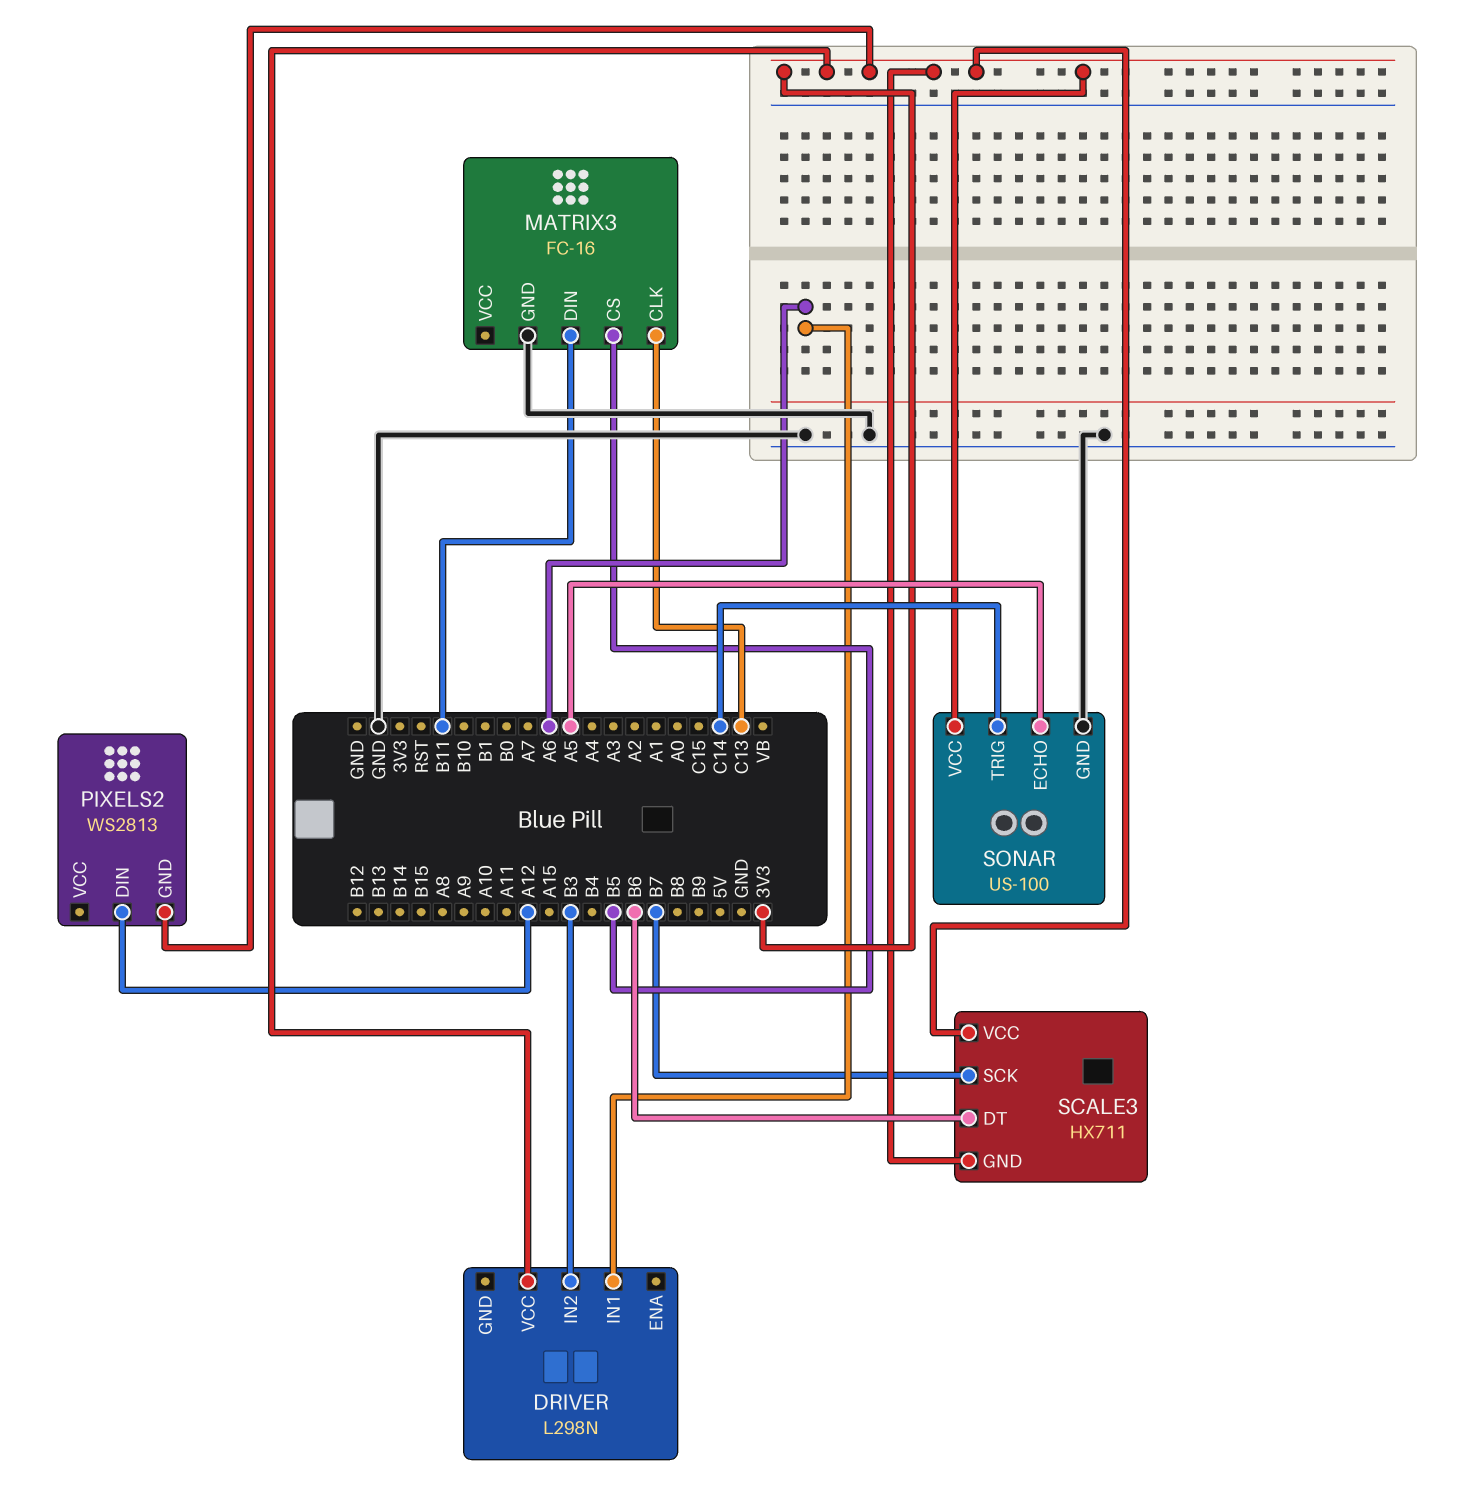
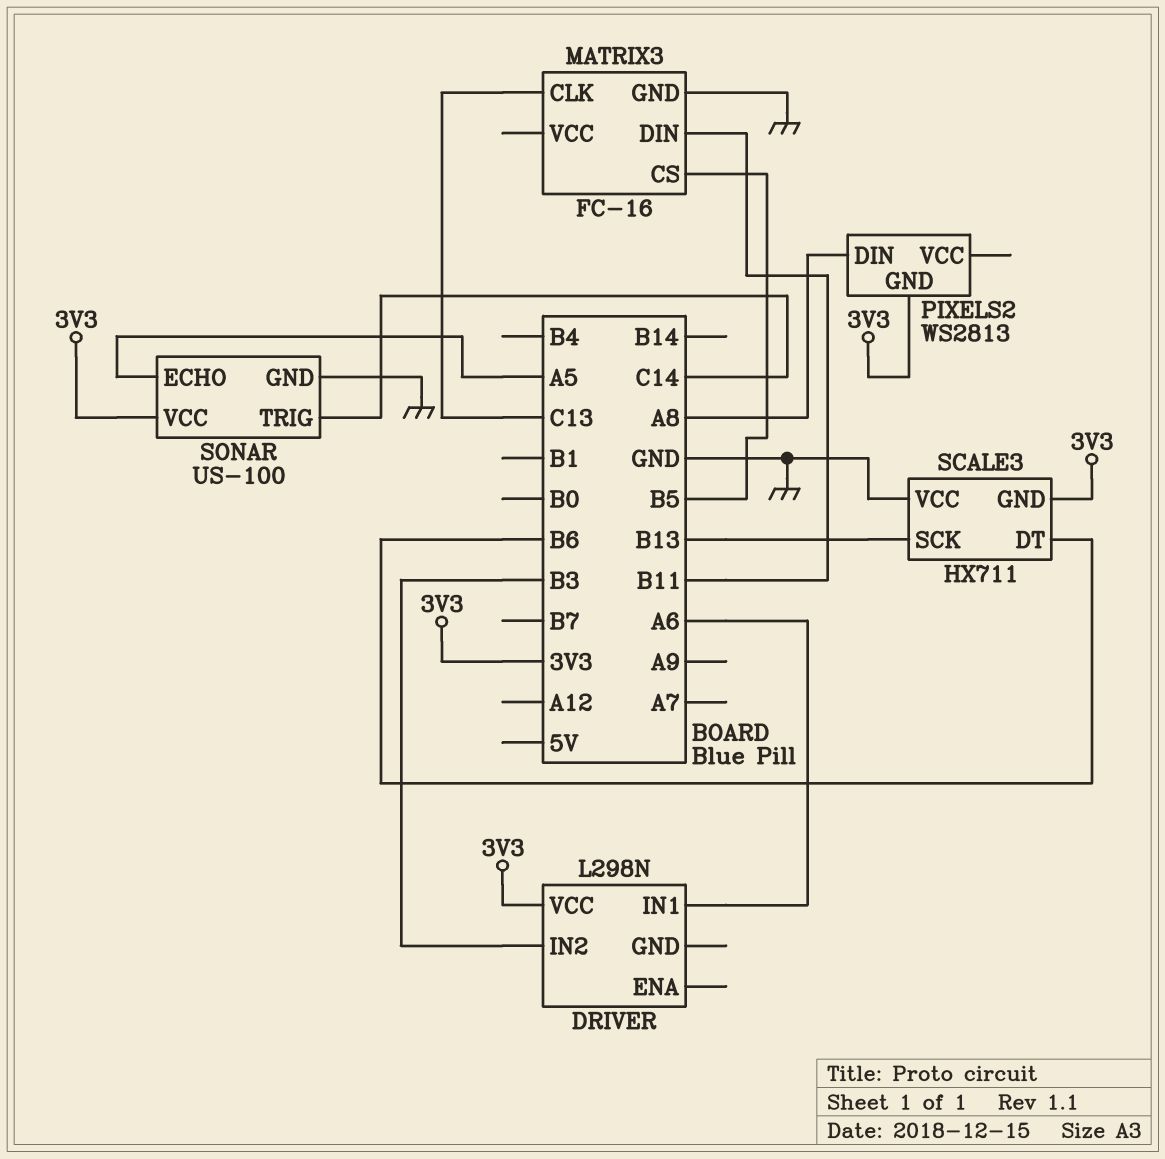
PIXELS2 pin DIN: A12 -> A8
SCALE3 pin SCK: B7 -> B13
SCALE3 pin VCC: 3V3 -> GND

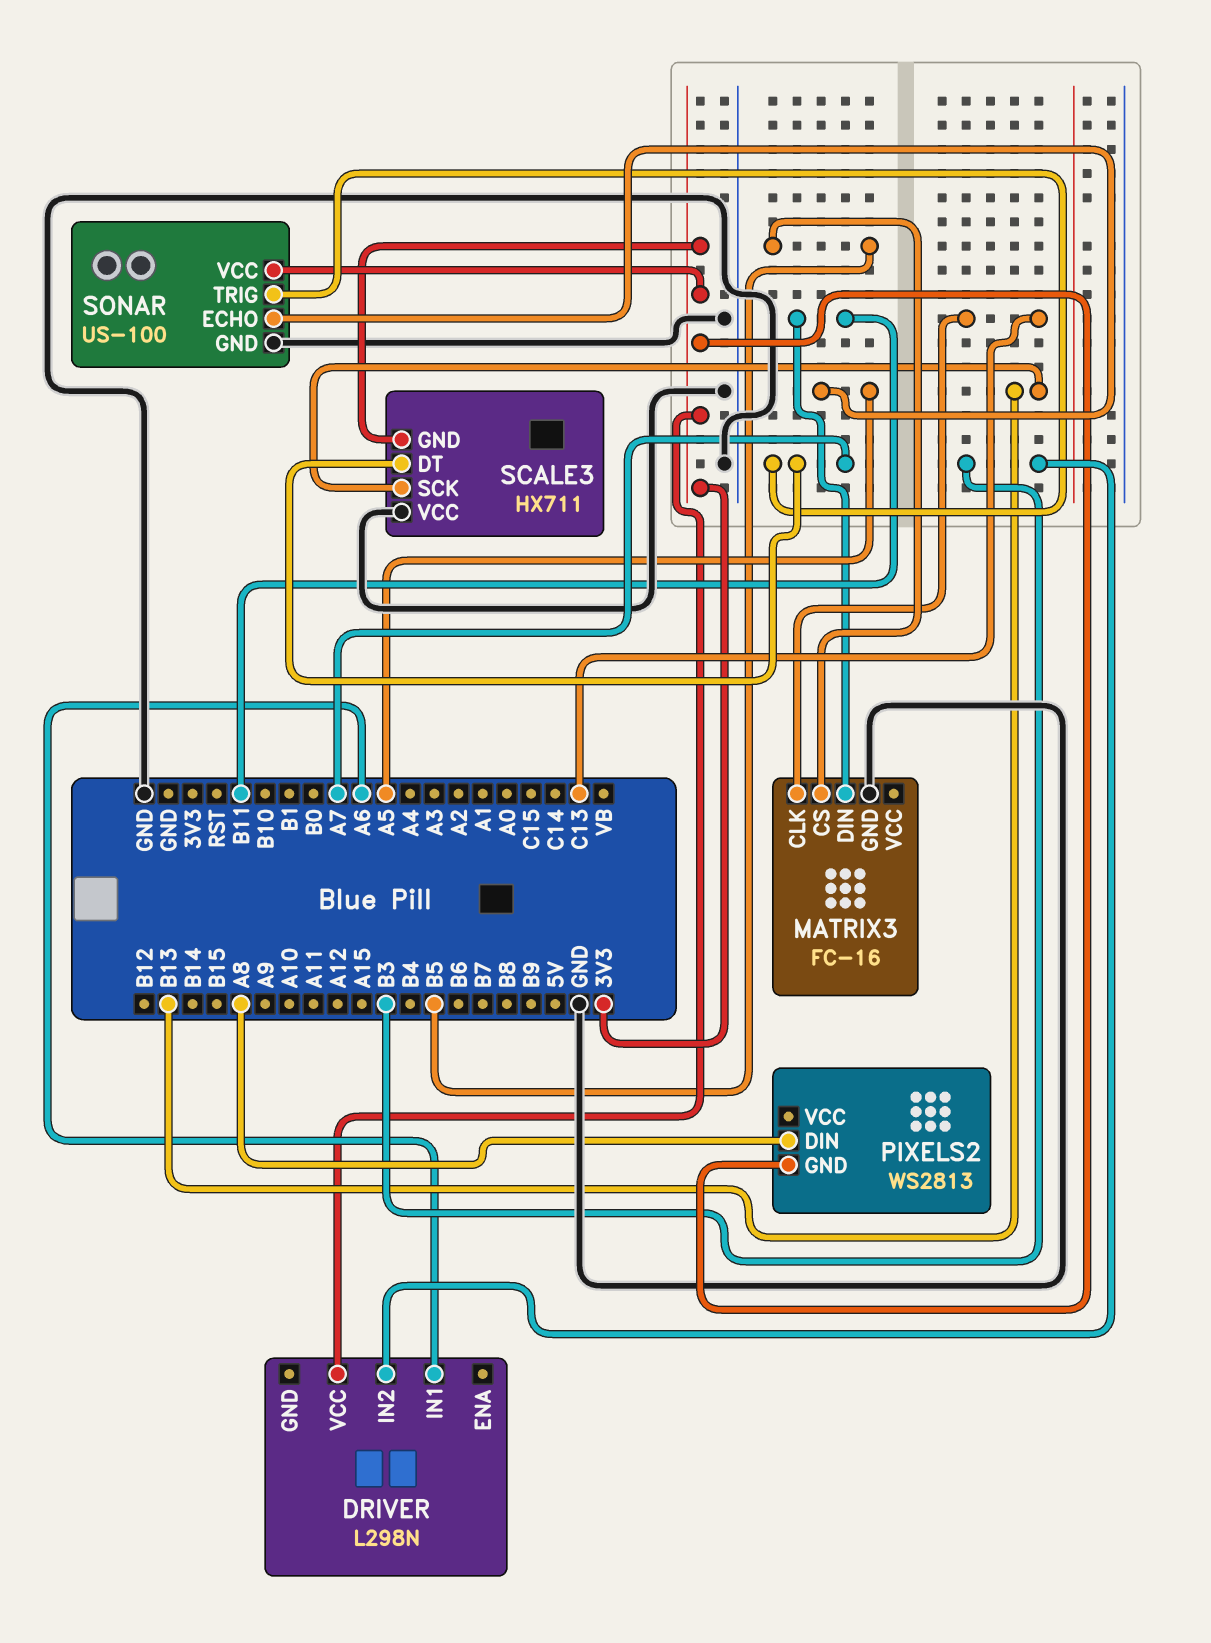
SCALE3 pin DT: B6 -> A7
SONAR pin TRIG: C14 -> A7

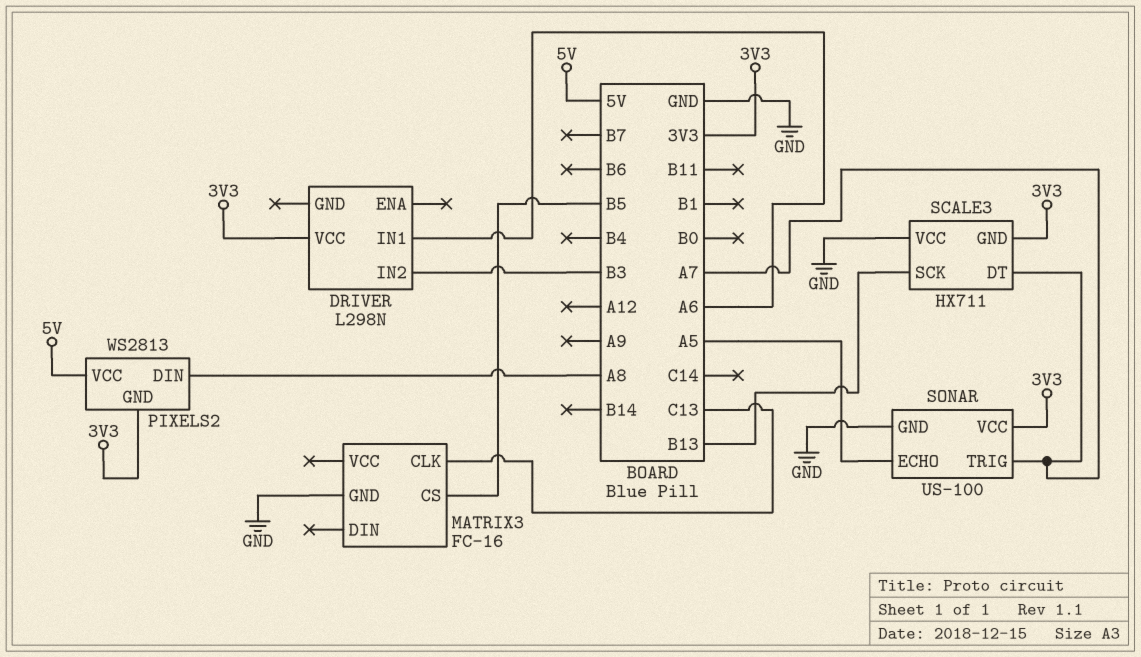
MATRIX3 pin DIN: B11 -> none
PIXELS2 pin VCC: none -> 5V

